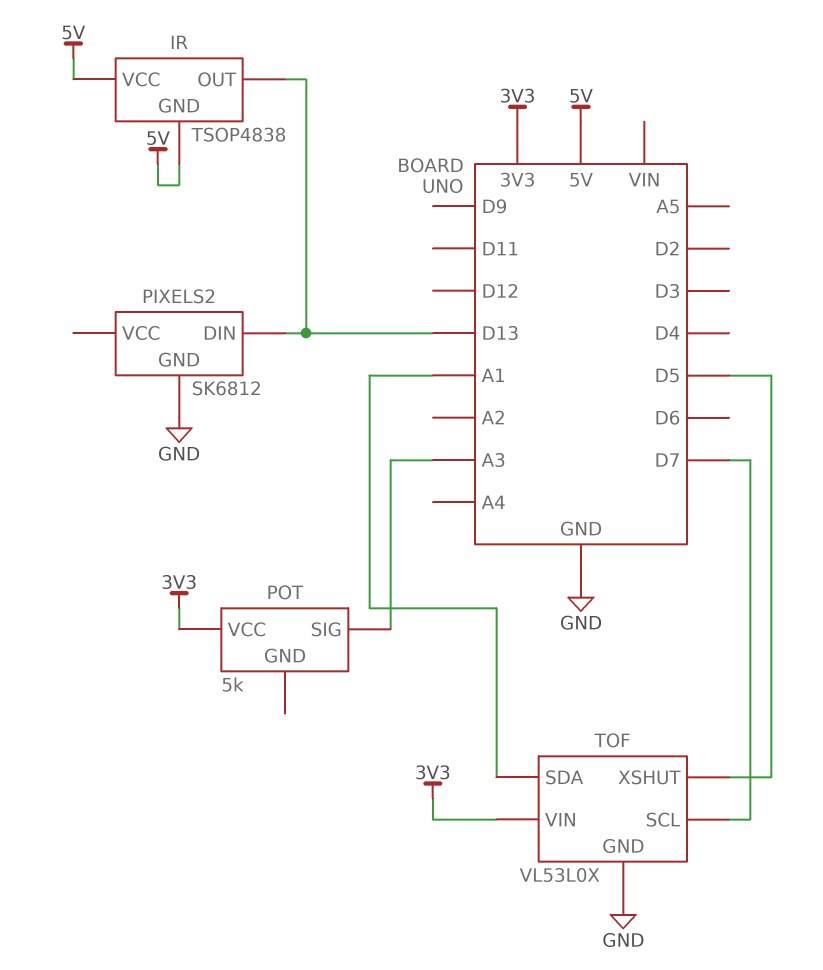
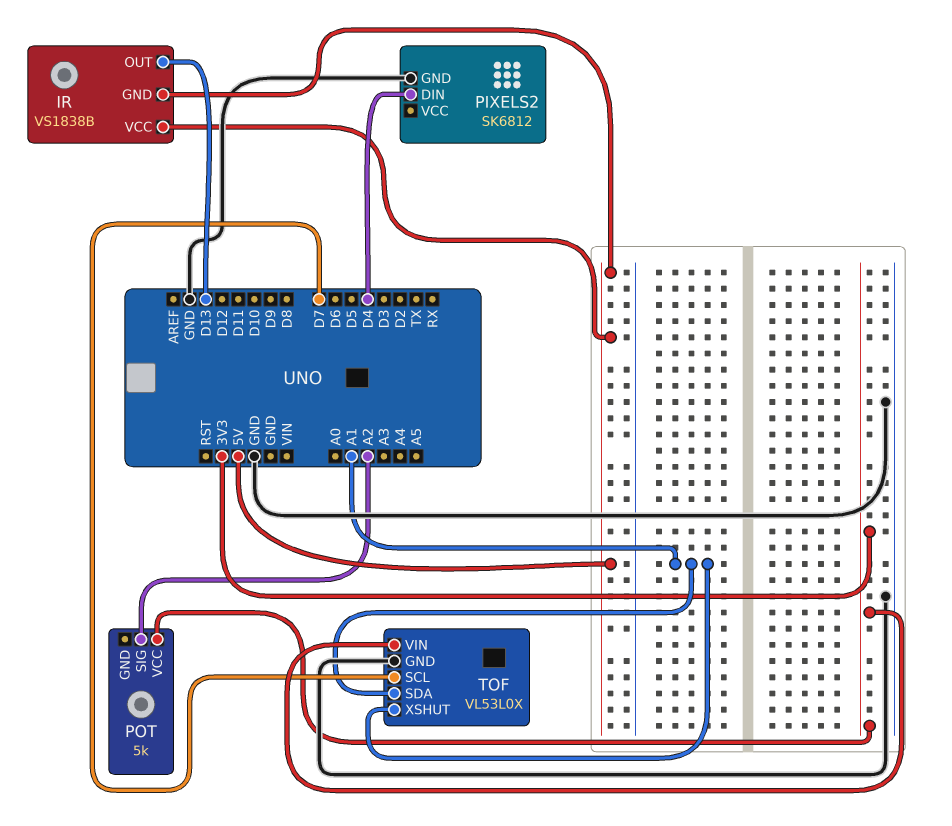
IR: TSOP4838 -> VS1838B
PIXELS2 pin DIN: D13 -> D4
POT pin SIG: A3 -> A2
TOF pin XSHUT: D5 -> A1

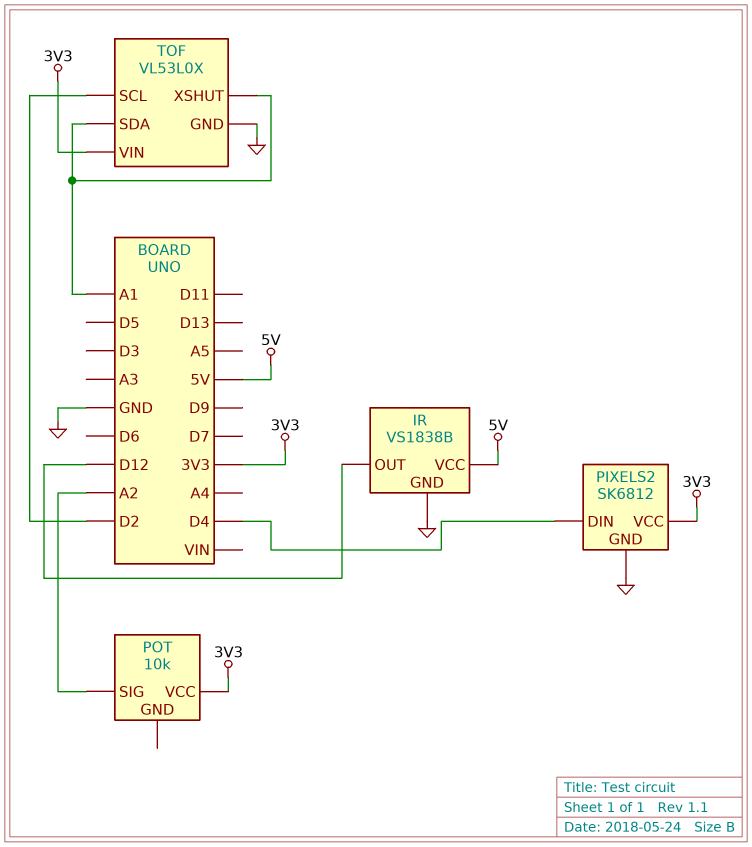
IR pin GND: 5V -> GND
IR pin OUT: D13 -> D12
PIXELS2 pin VCC: none -> 3V3
POT: 5k -> 10k
TOF pin SCL: D7 -> D2

